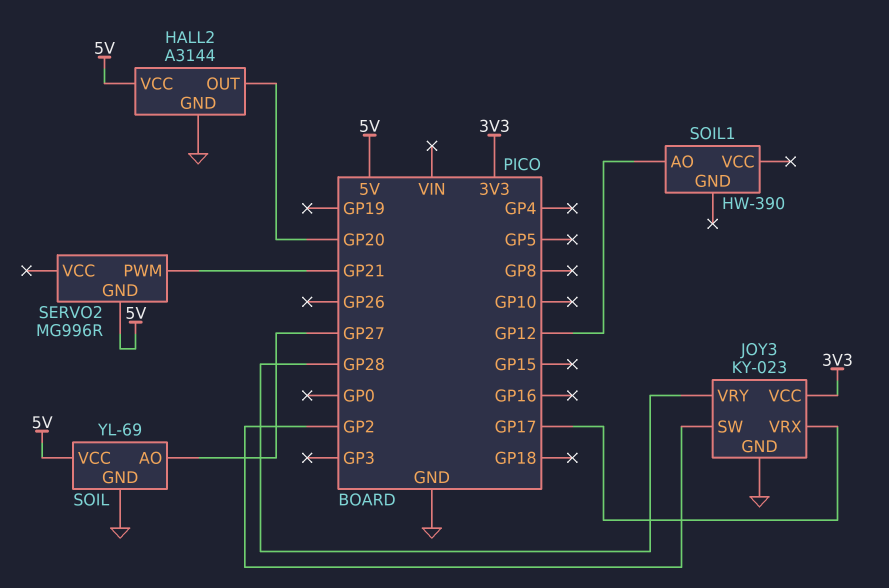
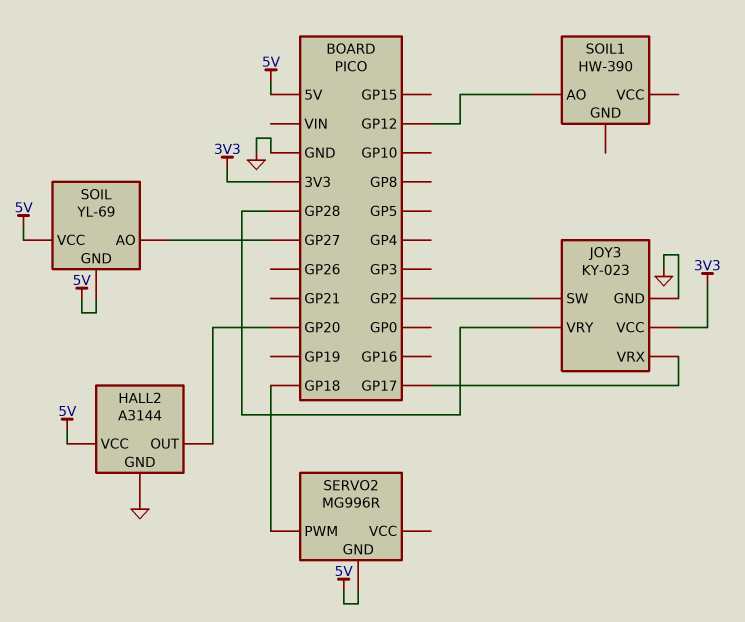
SERVO2 pin PWM: GP21 -> GP18
SOIL pin GND: GND -> 5V

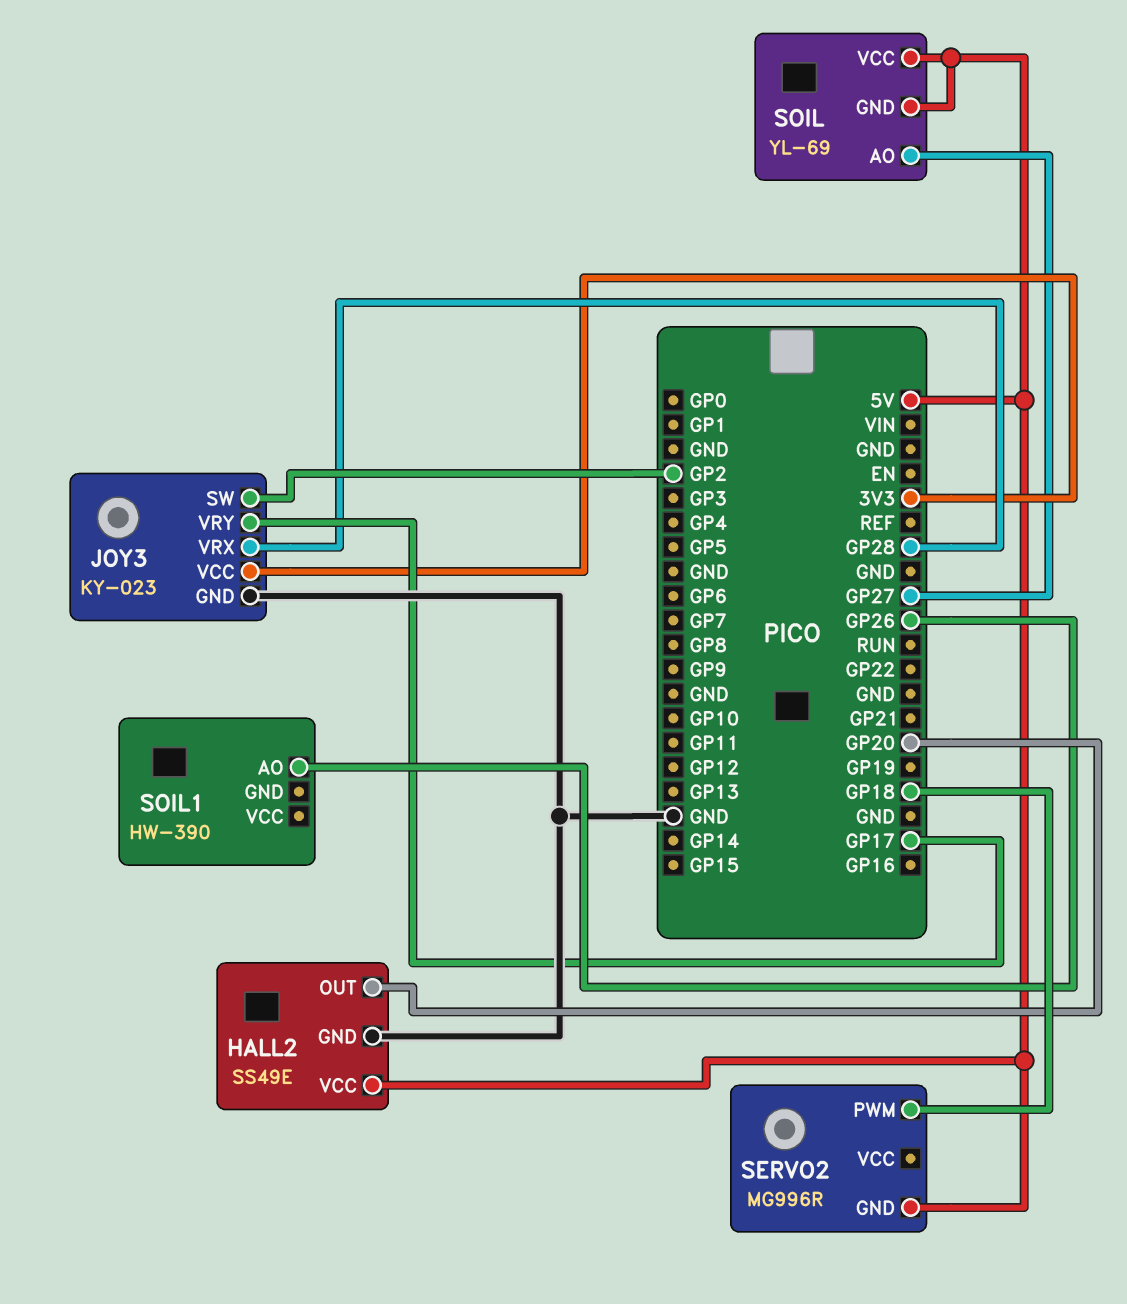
HALL2: A3144 -> SS49E
JOY3 pin VRX: GP17 -> GP28
JOY3 pin VRY: GP28 -> GP17
SOIL1 pin AO: GP12 -> GP26

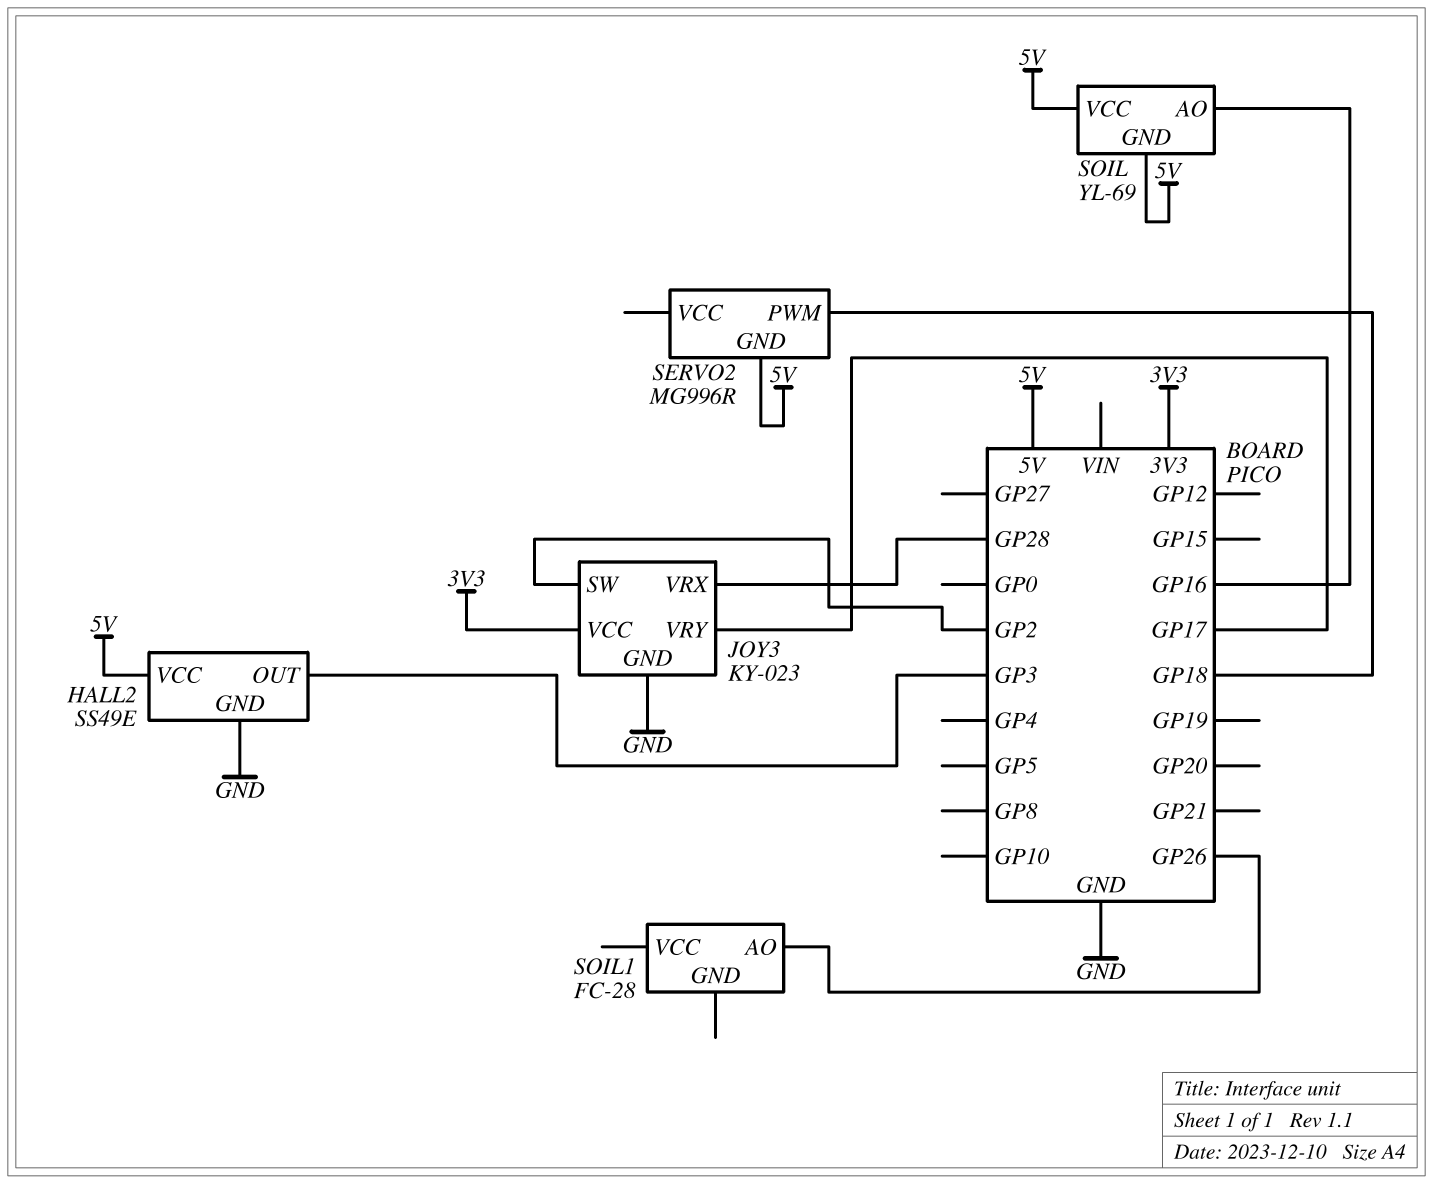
HALL2 pin OUT: GP20 -> GP3
SOIL pin AO: GP27 -> GP16
SOIL1: HW-390 -> FC-28

